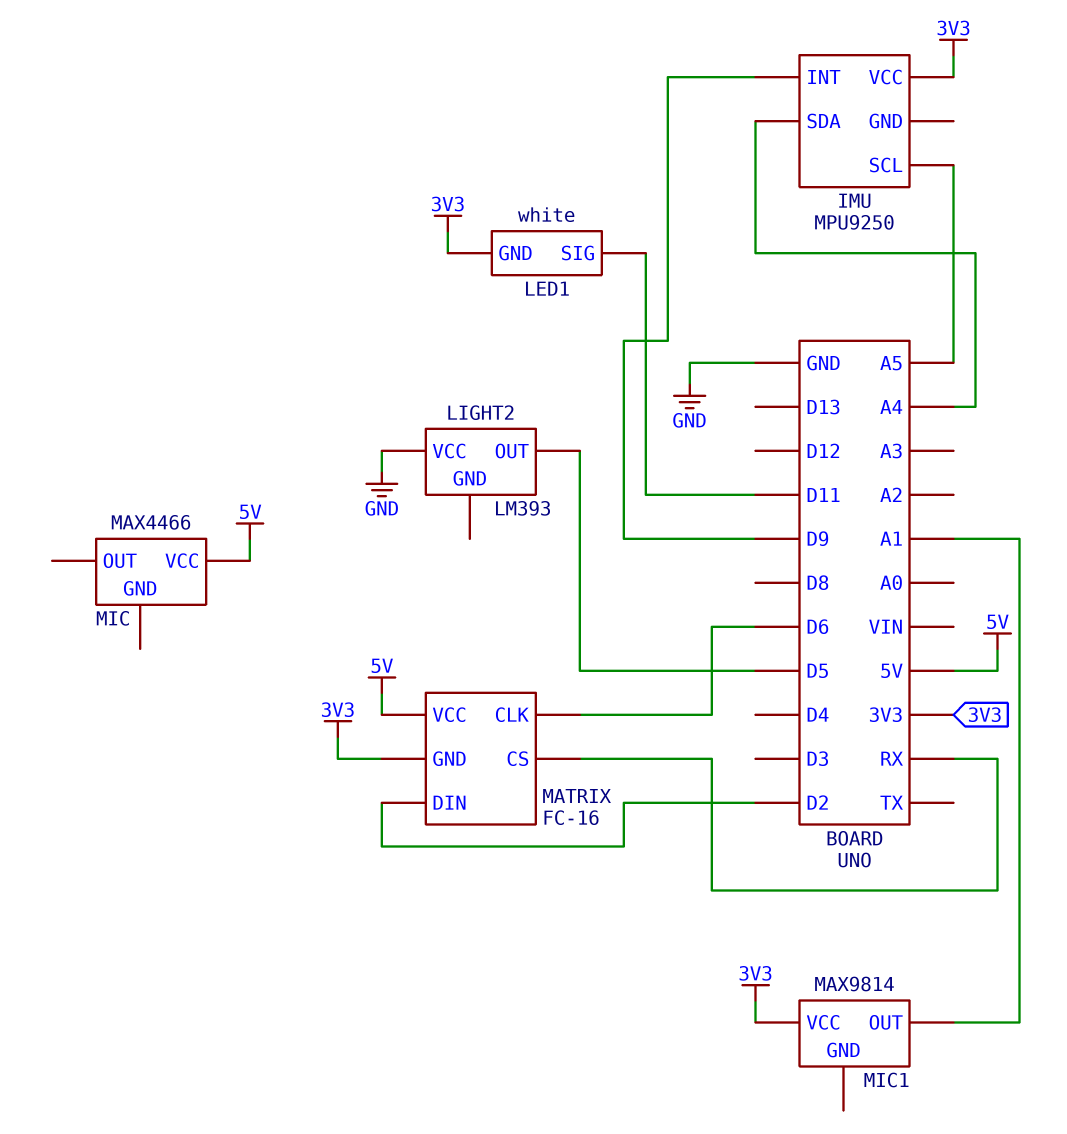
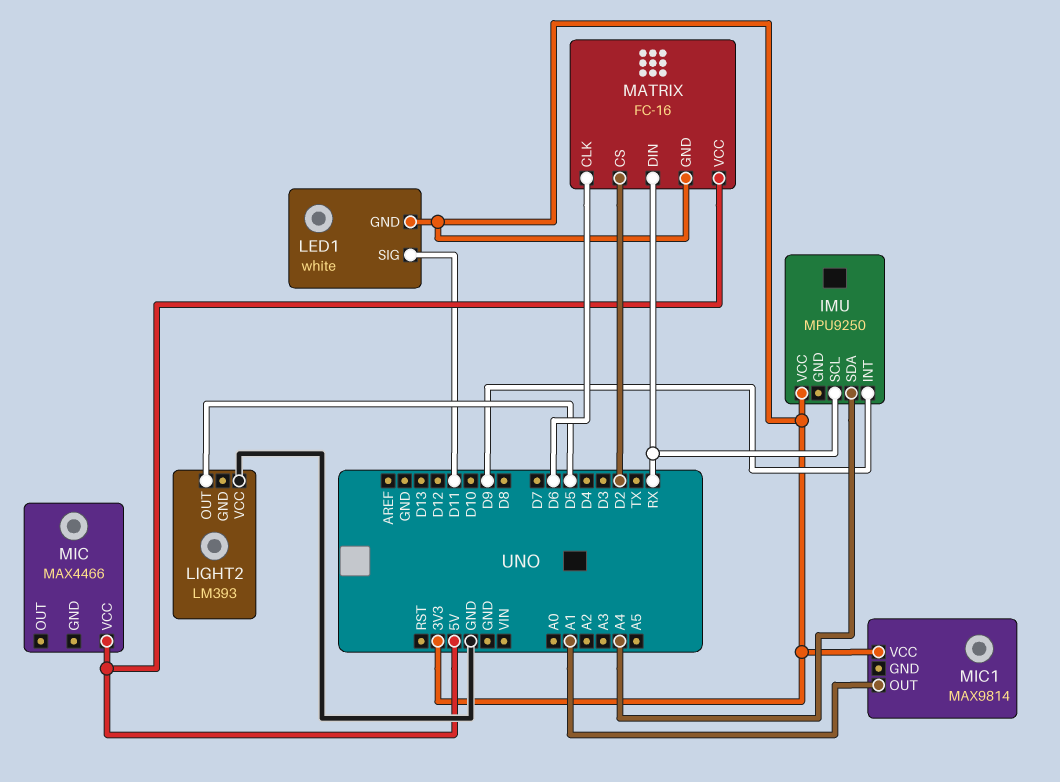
IMU pin SCL: A5 -> RX
MATRIX pin CS: RX -> D2
MATRIX pin DIN: D2 -> RX

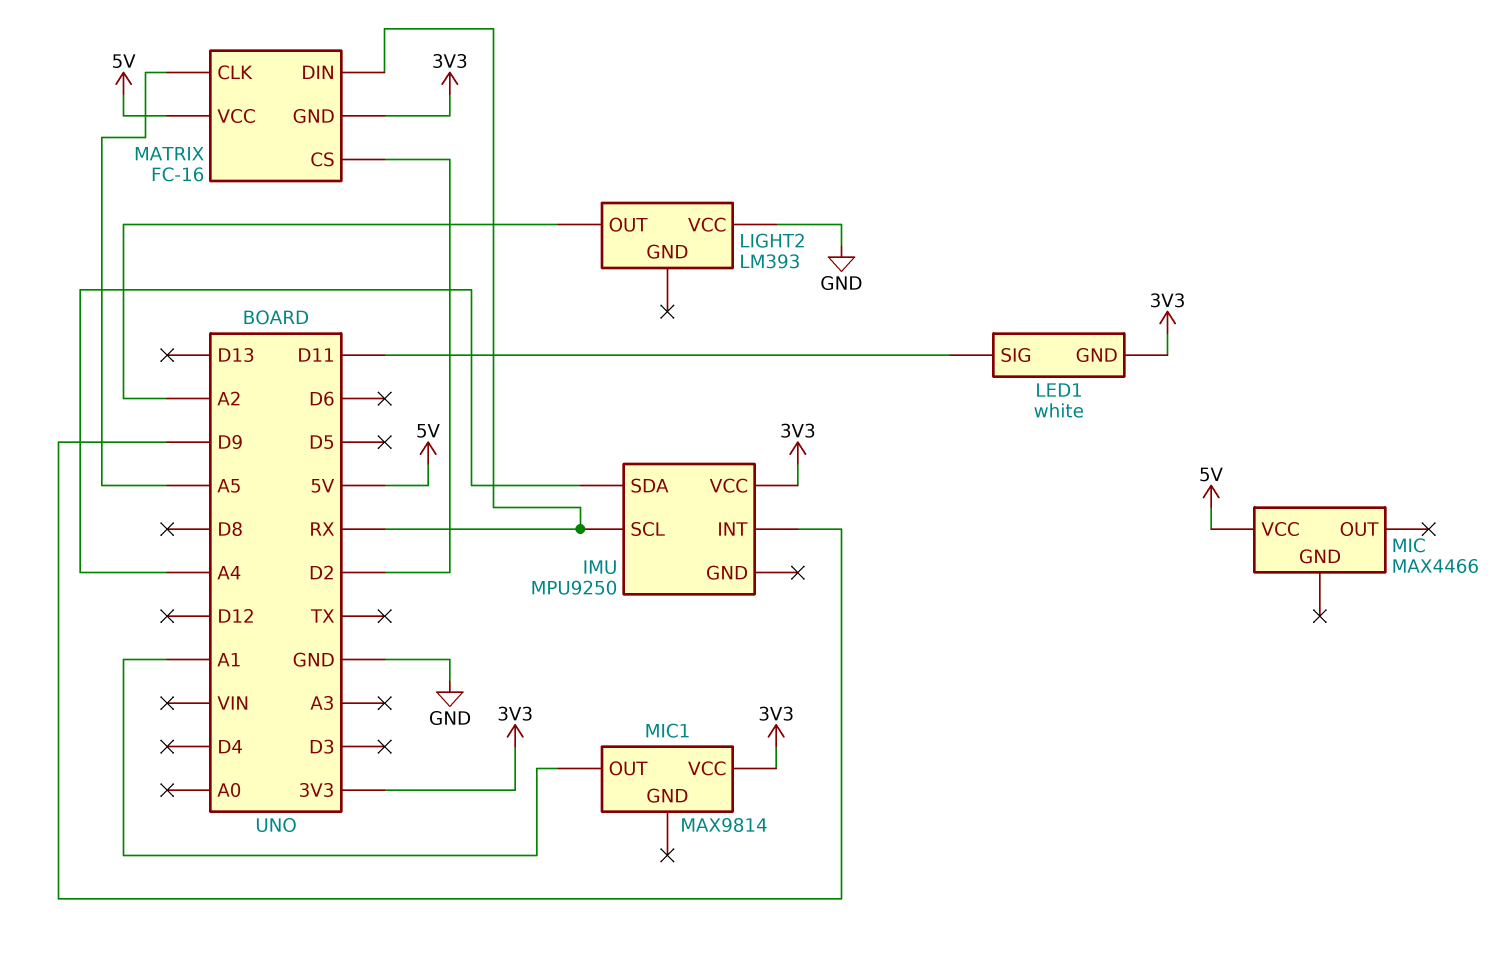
LIGHT2 pin OUT: D5 -> A2
MATRIX pin CLK: D6 -> A5

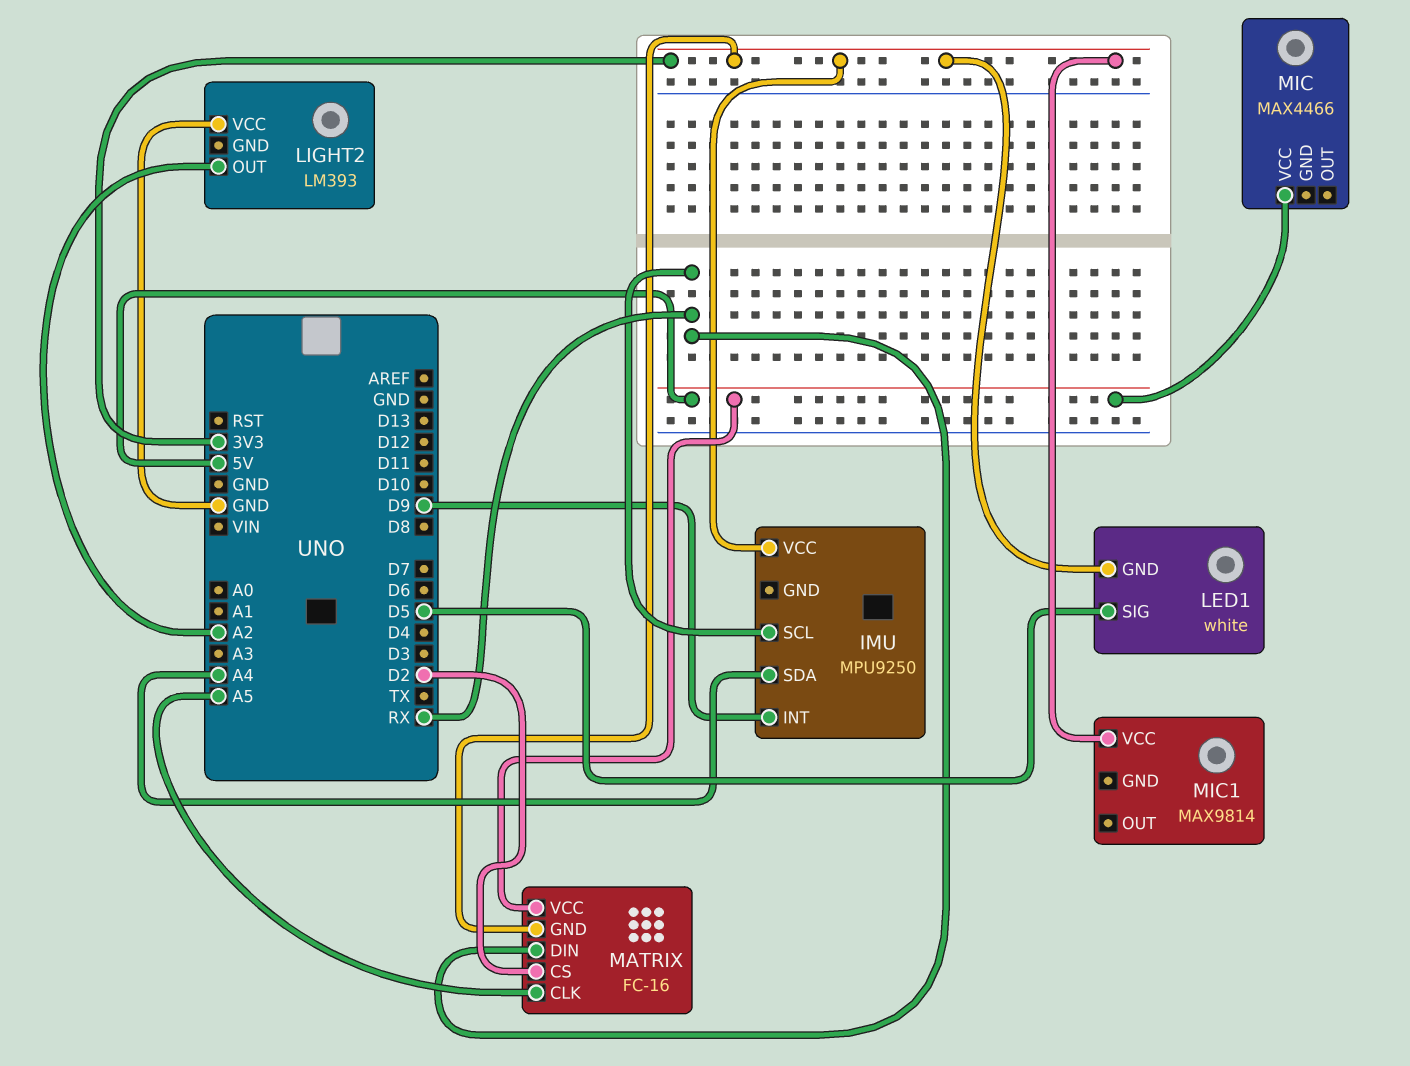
LED1 pin SIG: D11 -> D5
MIC1 pin OUT: A1 -> none

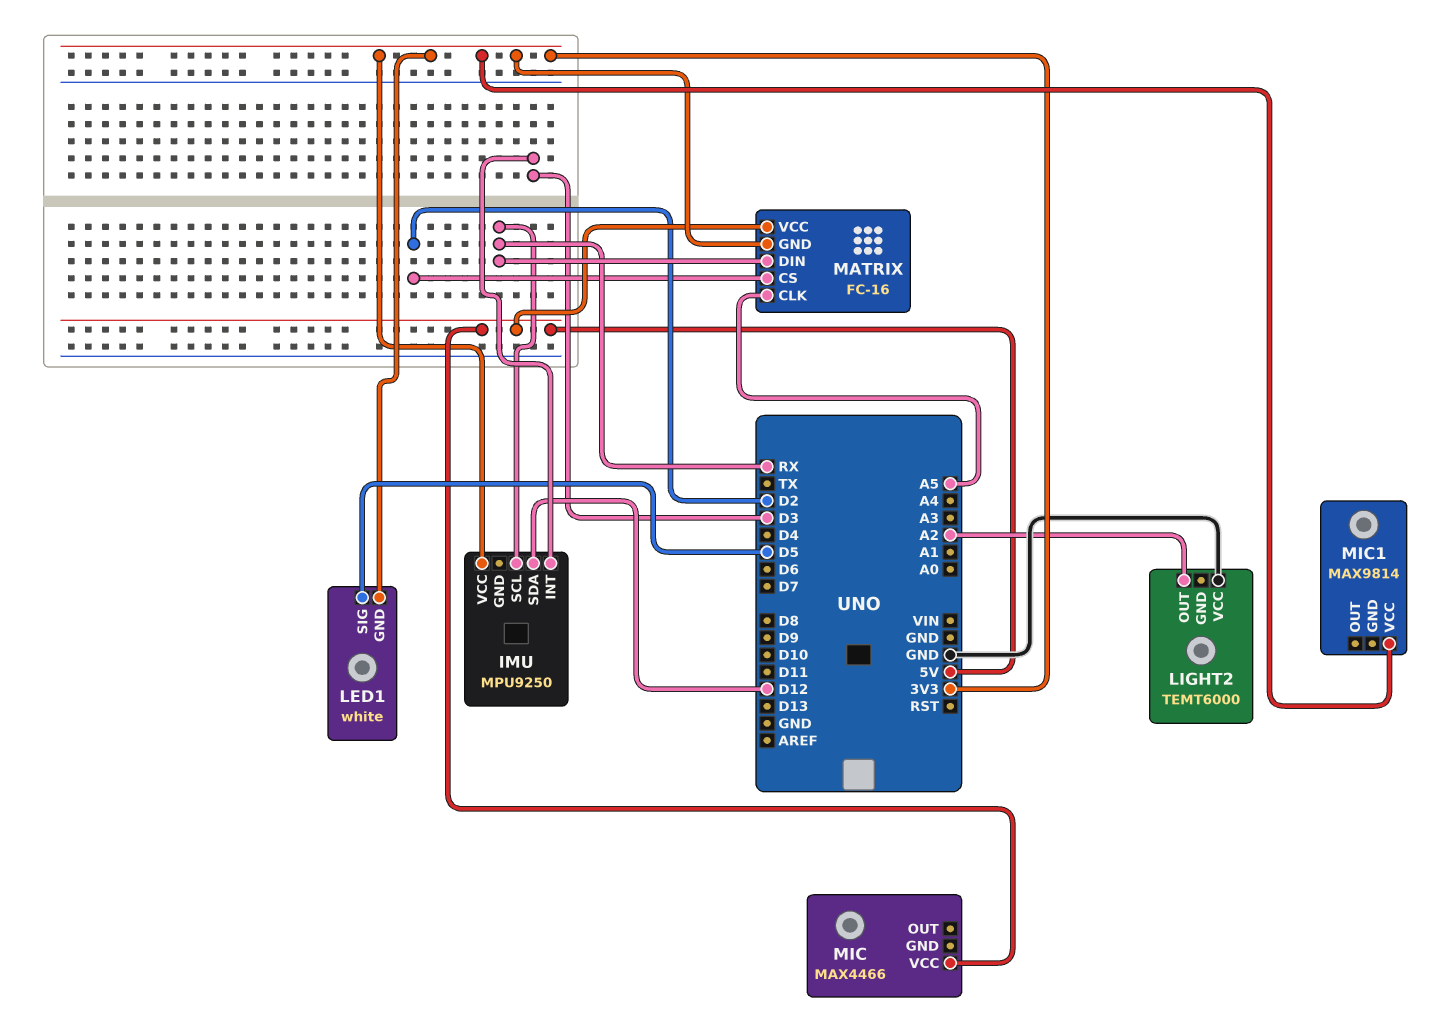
IMU pin INT: D9 -> D3
IMU pin SDA: A4 -> D12
LIGHT2: LM393 -> TEMT6000

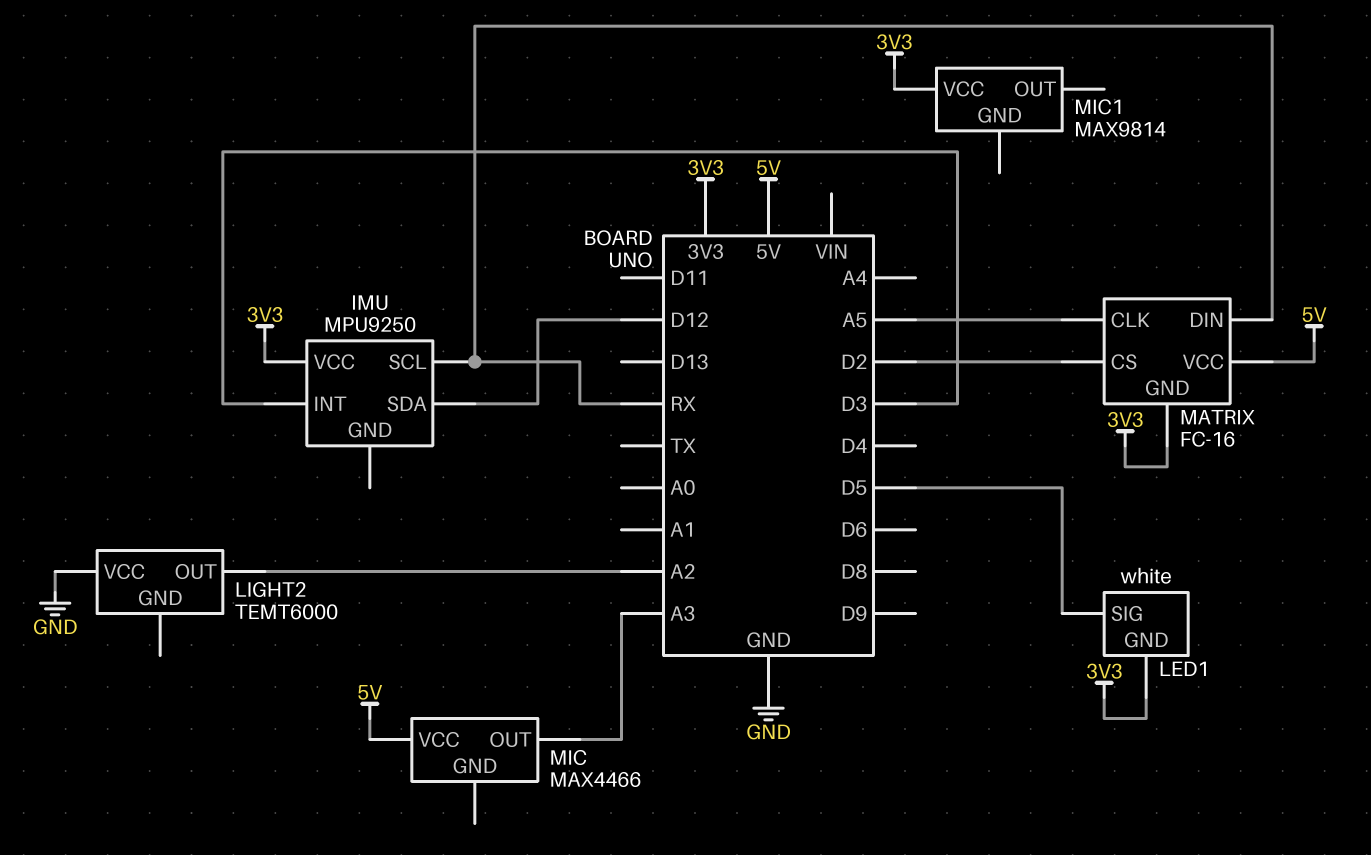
MIC pin OUT: none -> A3

